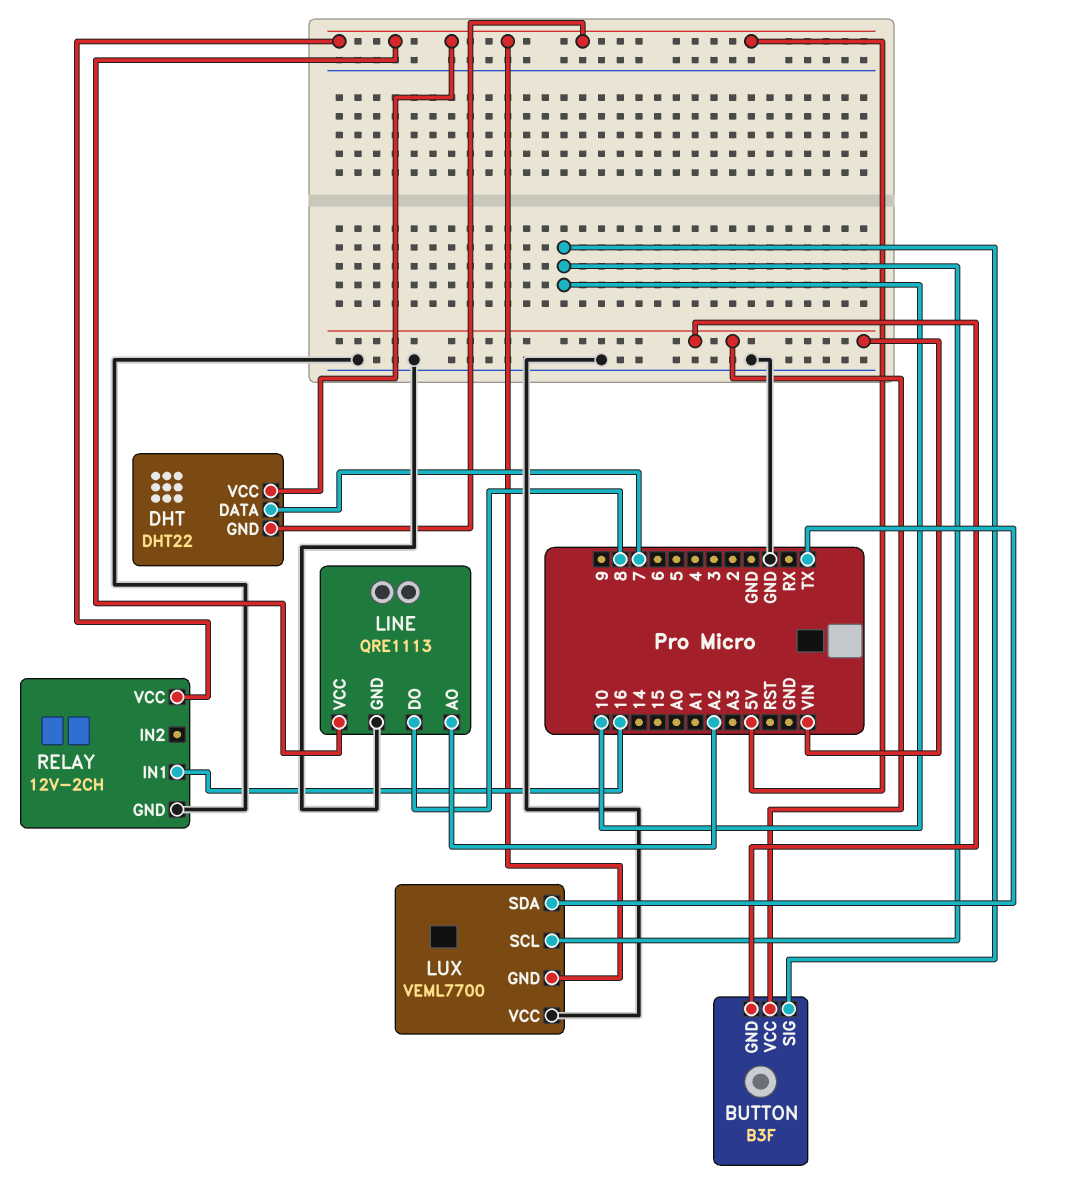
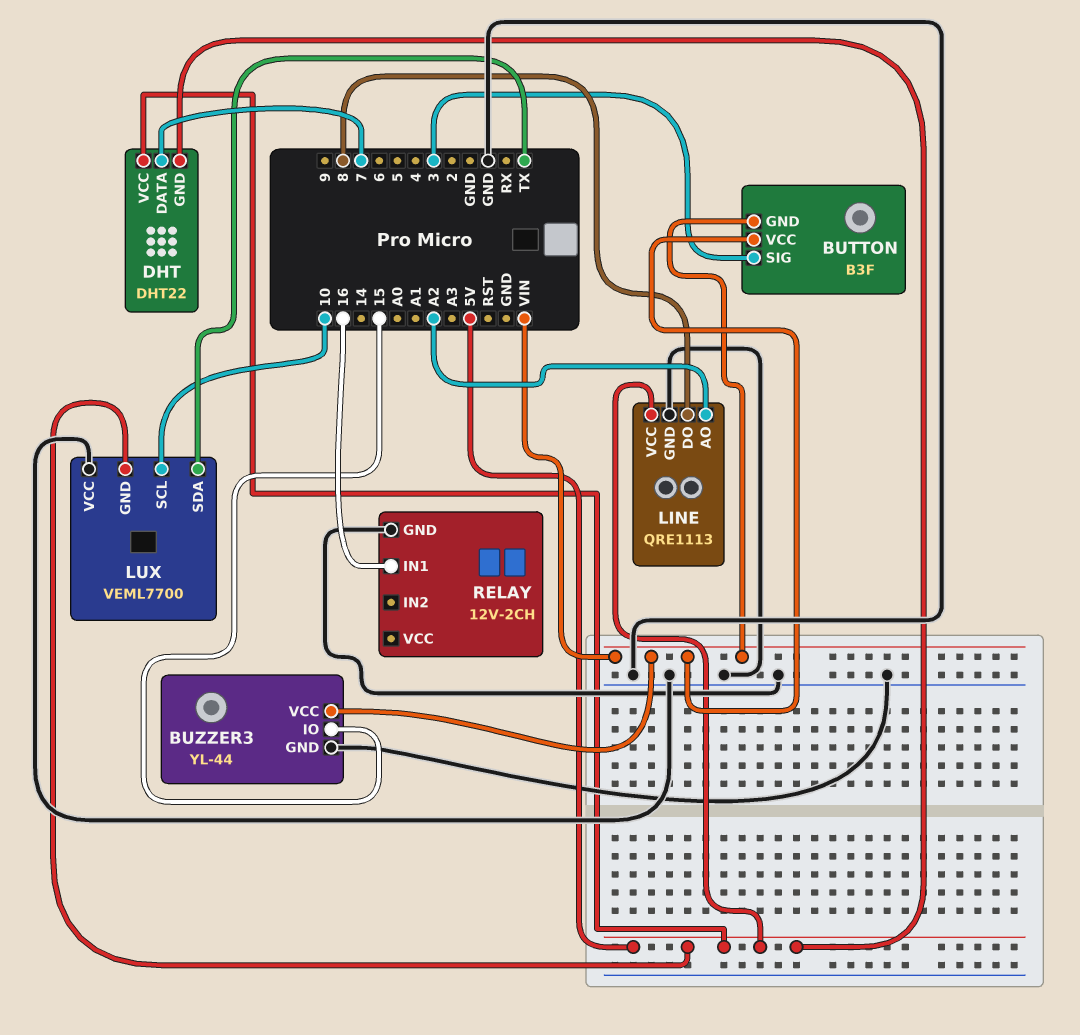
BUTTON pin SIG: 10 -> 3
BUZZER3: none -> YL-44
BUZZER3 pin GND: none -> GND
BUZZER3 pin IO: none -> 15
BUZZER3 pin VCC: none -> VIN
RELAY pin VCC: 5V -> none

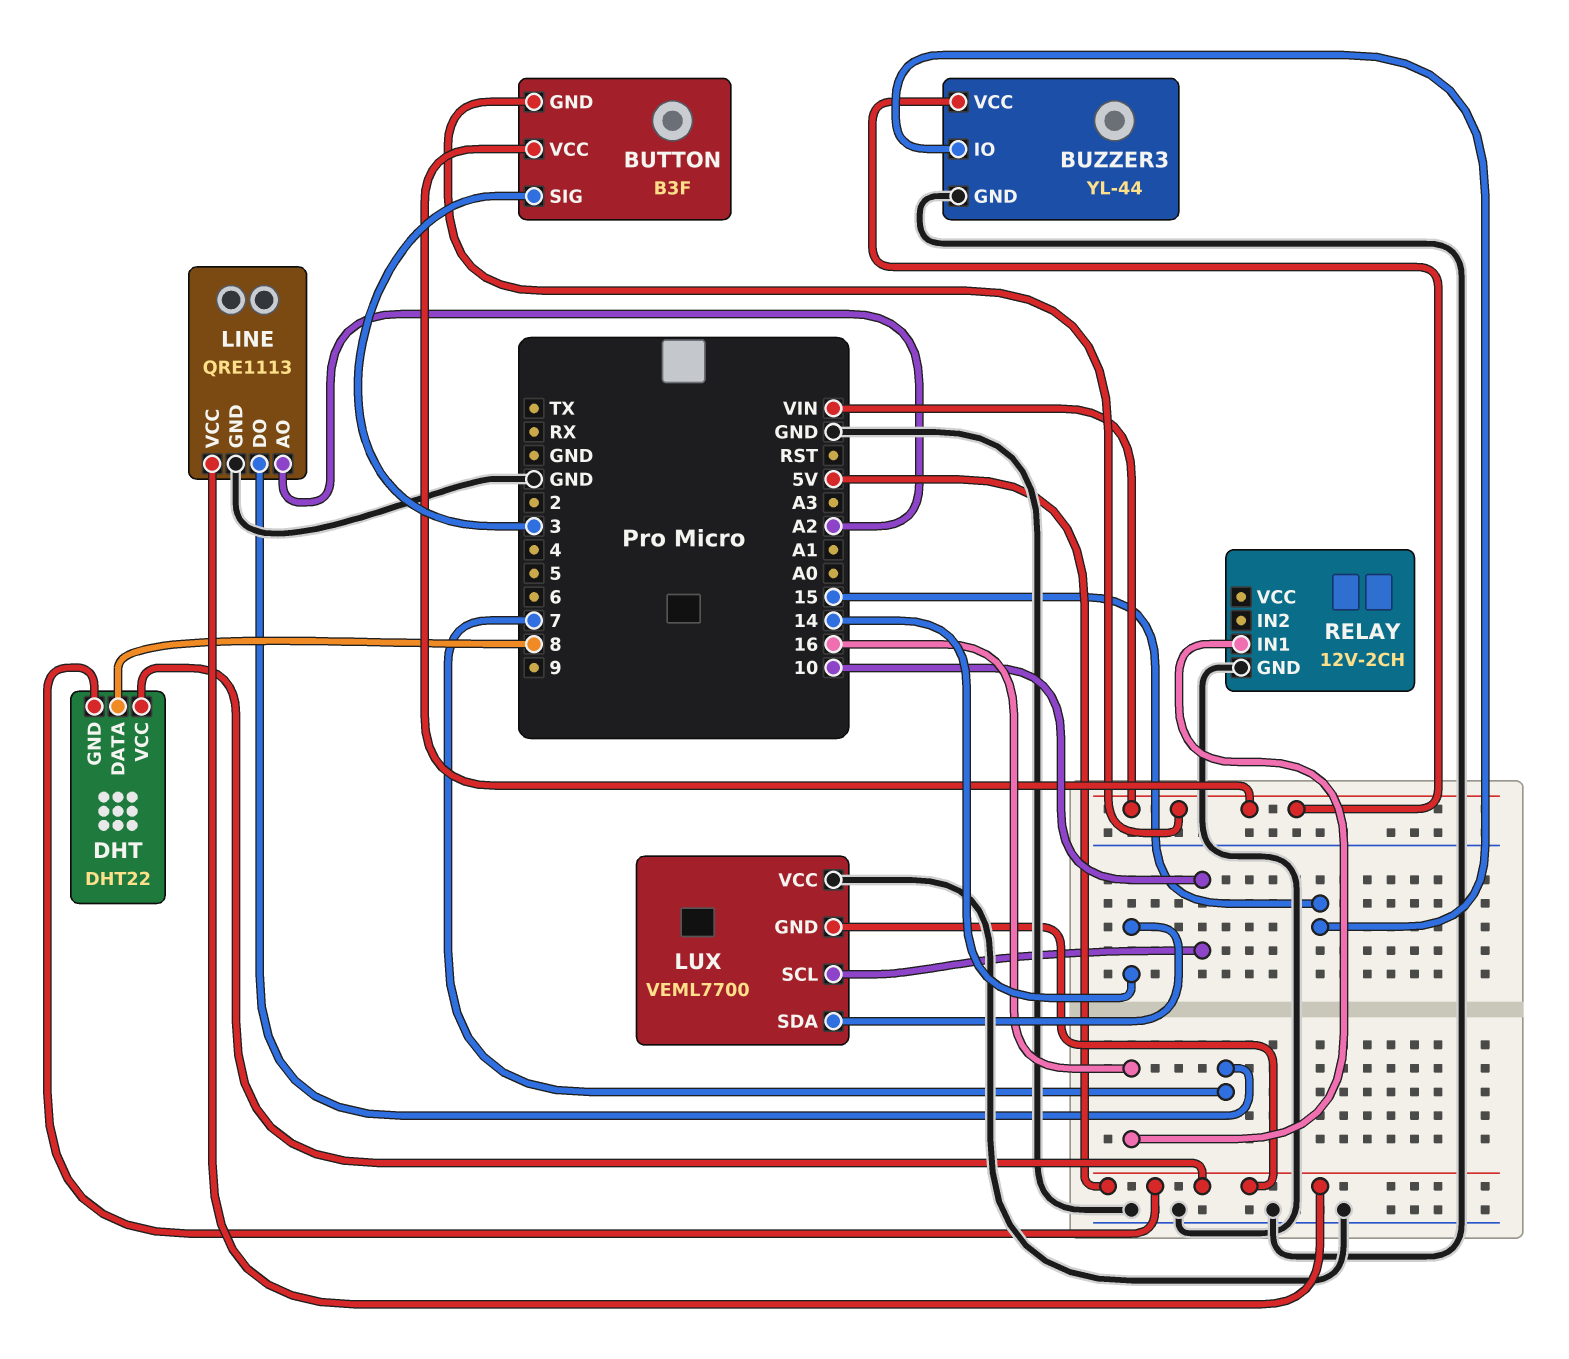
DHT pin DATA: 7 -> 8
LINE pin DO: 8 -> 7
LUX pin SDA: TX -> 14

